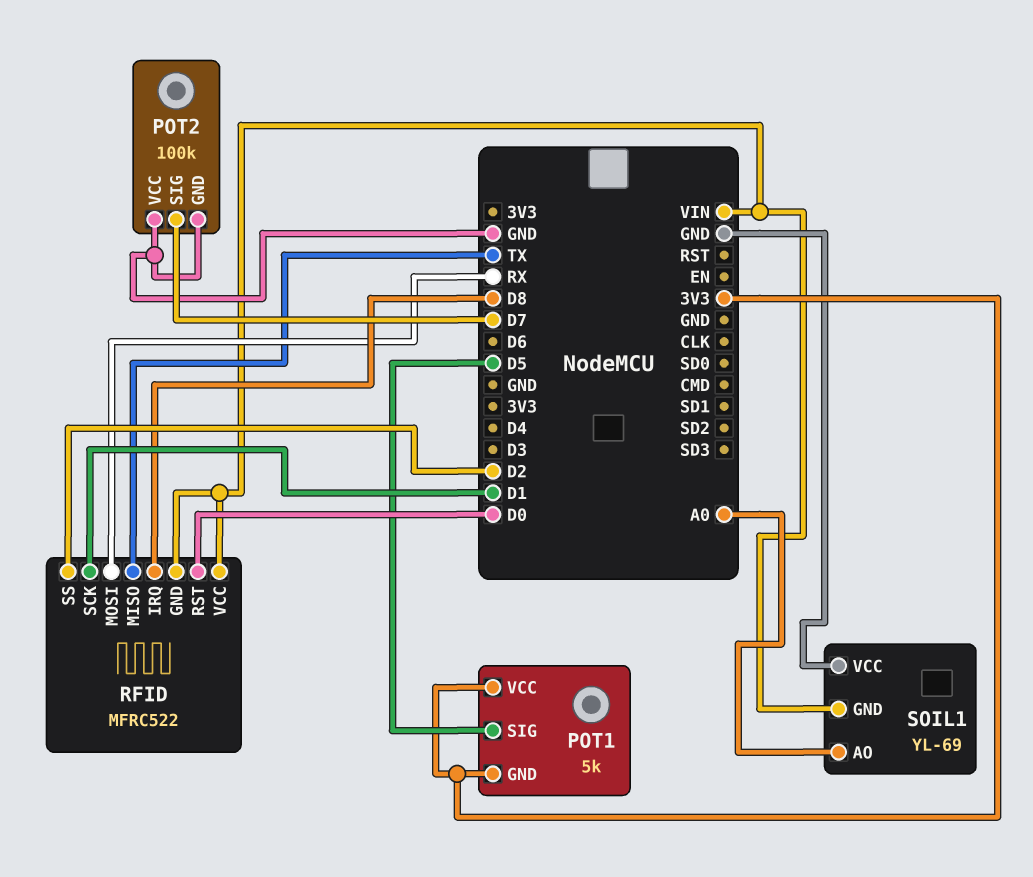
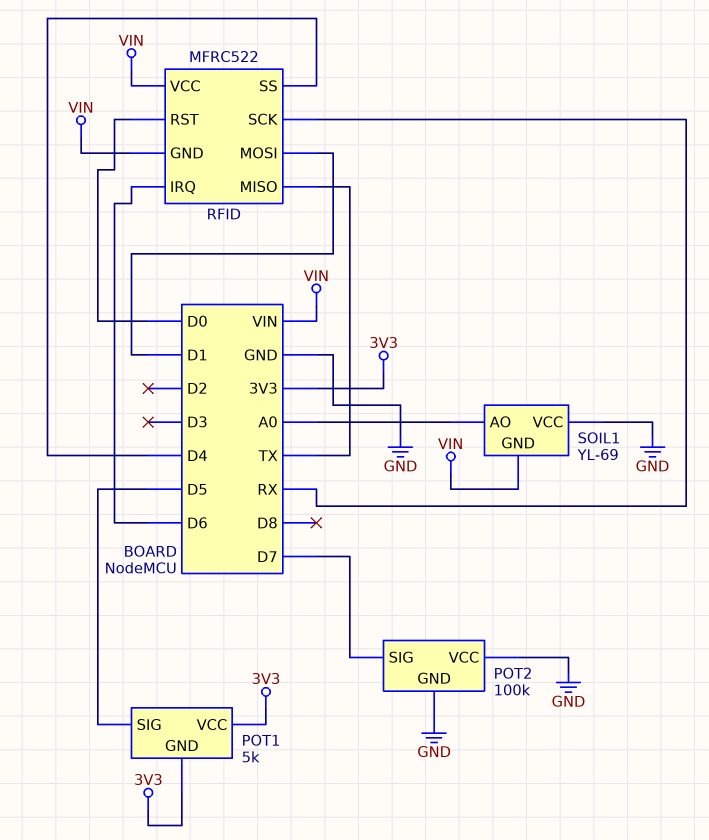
RFID pin IRQ: D8 -> D6
RFID pin MOSI: RX -> D1
RFID pin SCK: D1 -> RX
RFID pin SS: D2 -> D4

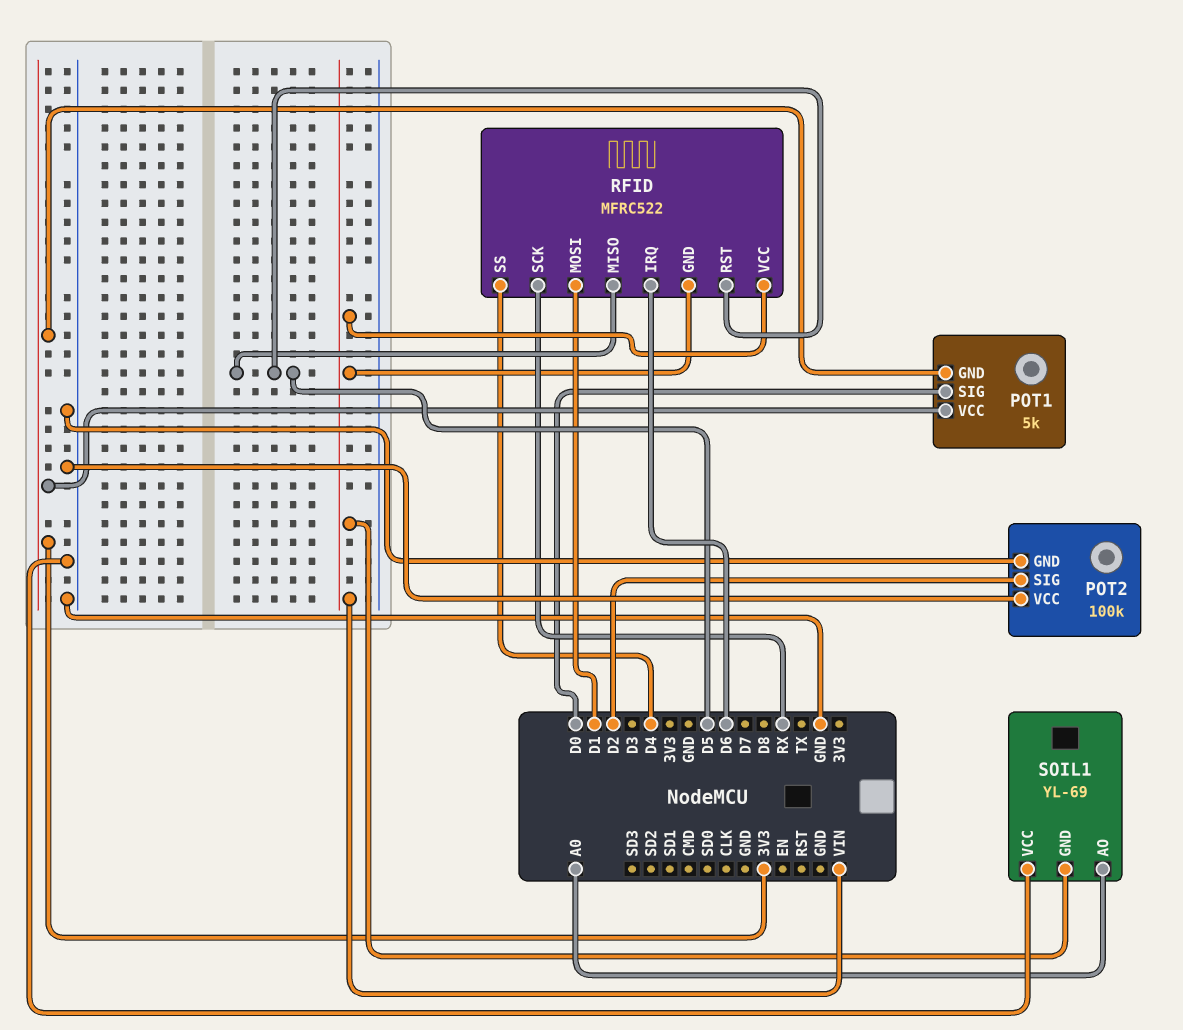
POT1 pin SIG: D5 -> D0
POT2 pin SIG: D7 -> D2
RFID pin MISO: TX -> D5
RFID pin RST: D0 -> D5

